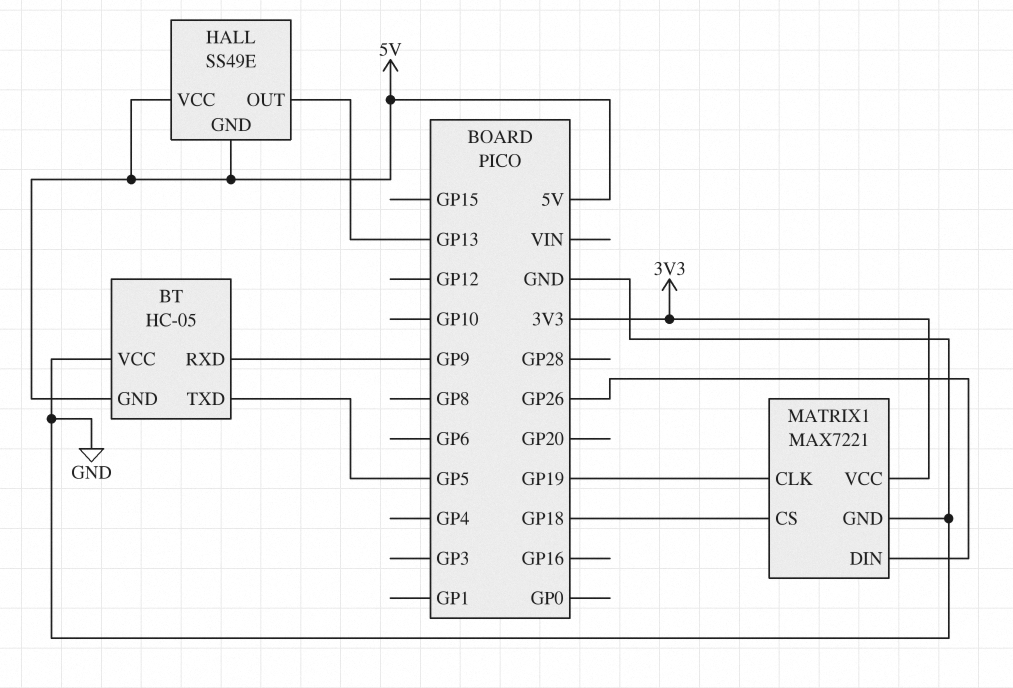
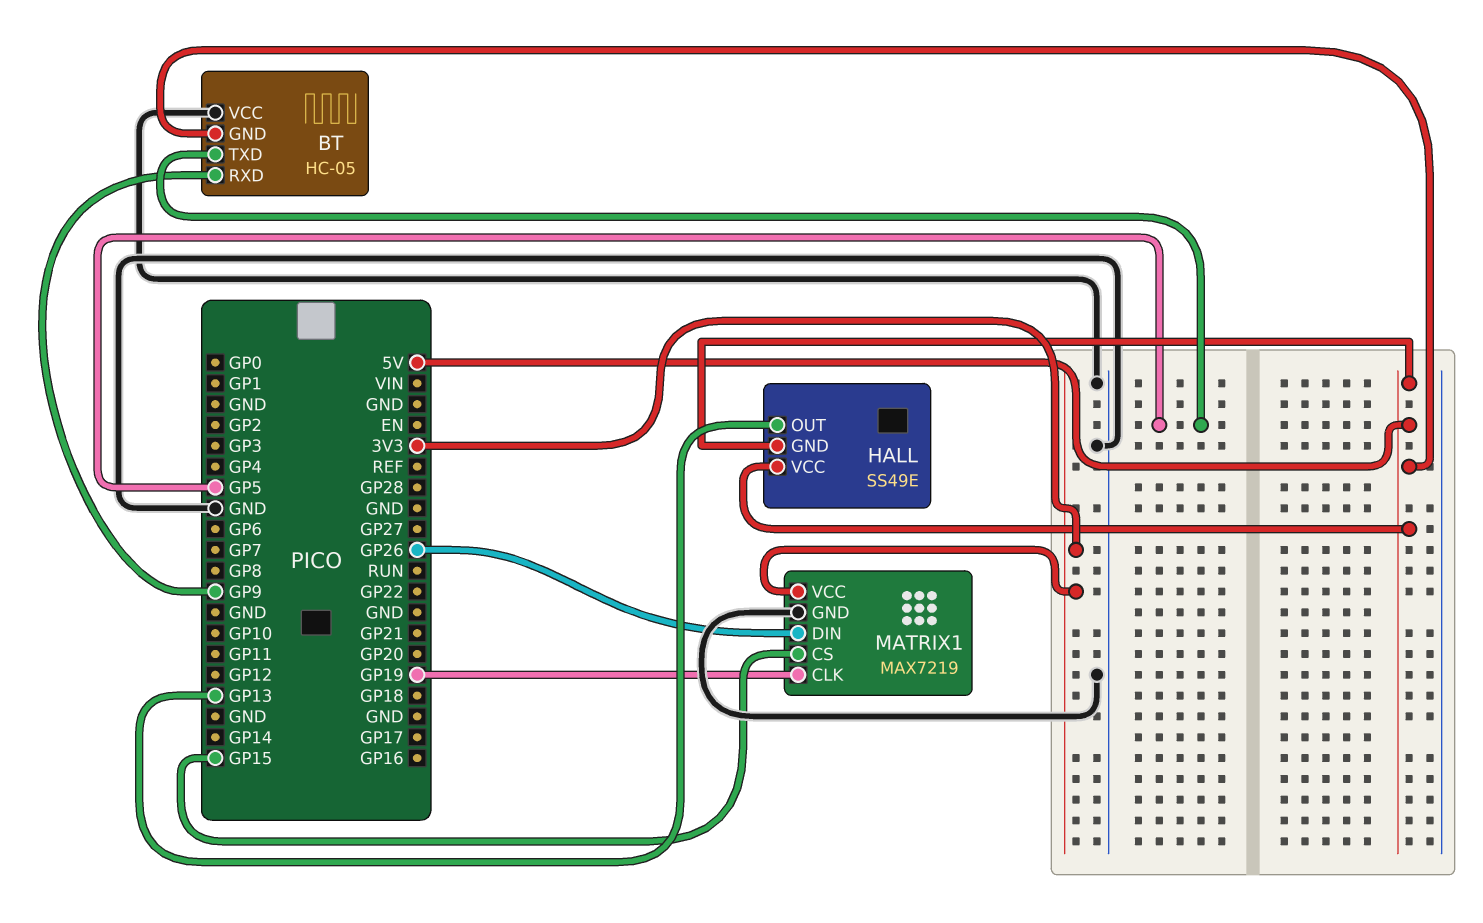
MATRIX1: MAX7221 -> MAX7219
MATRIX1 pin CS: GP18 -> GP15

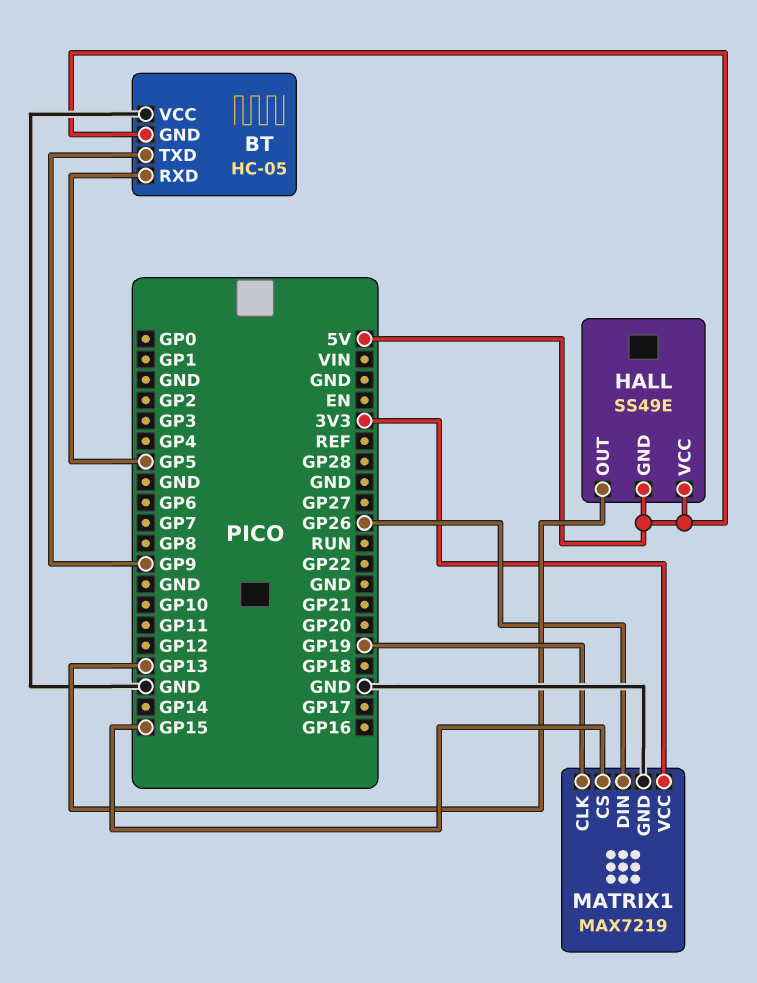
BT pin RXD: GP9 -> GP5
BT pin TXD: GP5 -> GP9

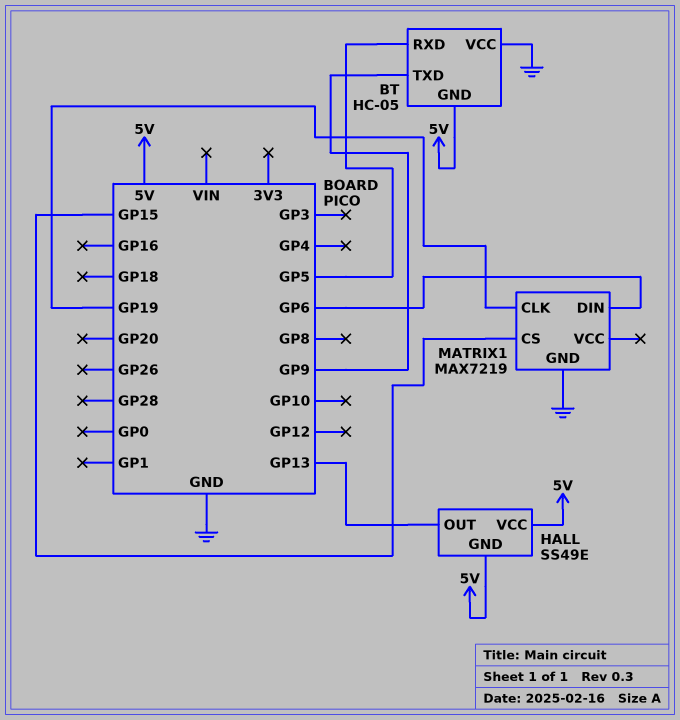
MATRIX1 pin DIN: GP26 -> GP6
MATRIX1 pin VCC: 3V3 -> none

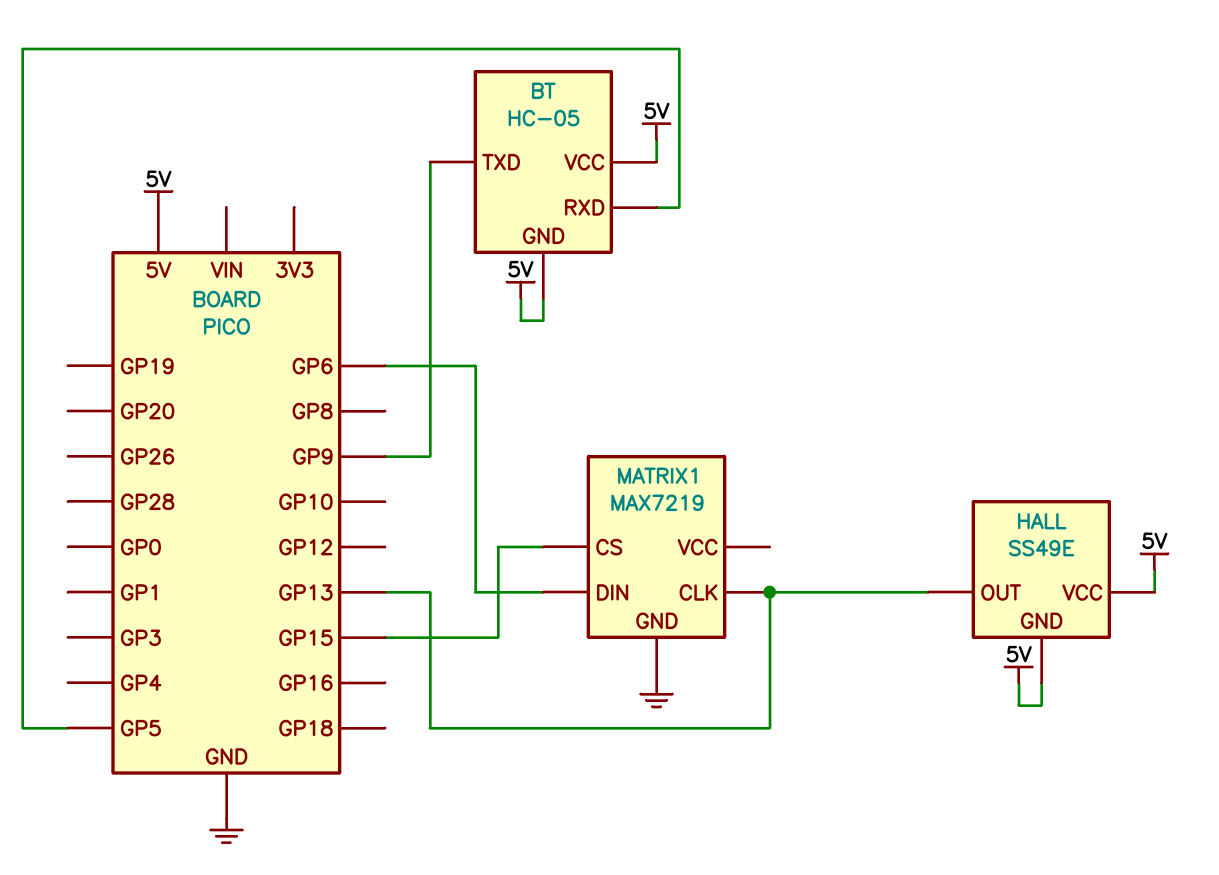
BT pin VCC: GND -> 5V
MATRIX1 pin CLK: GP19 -> GP13

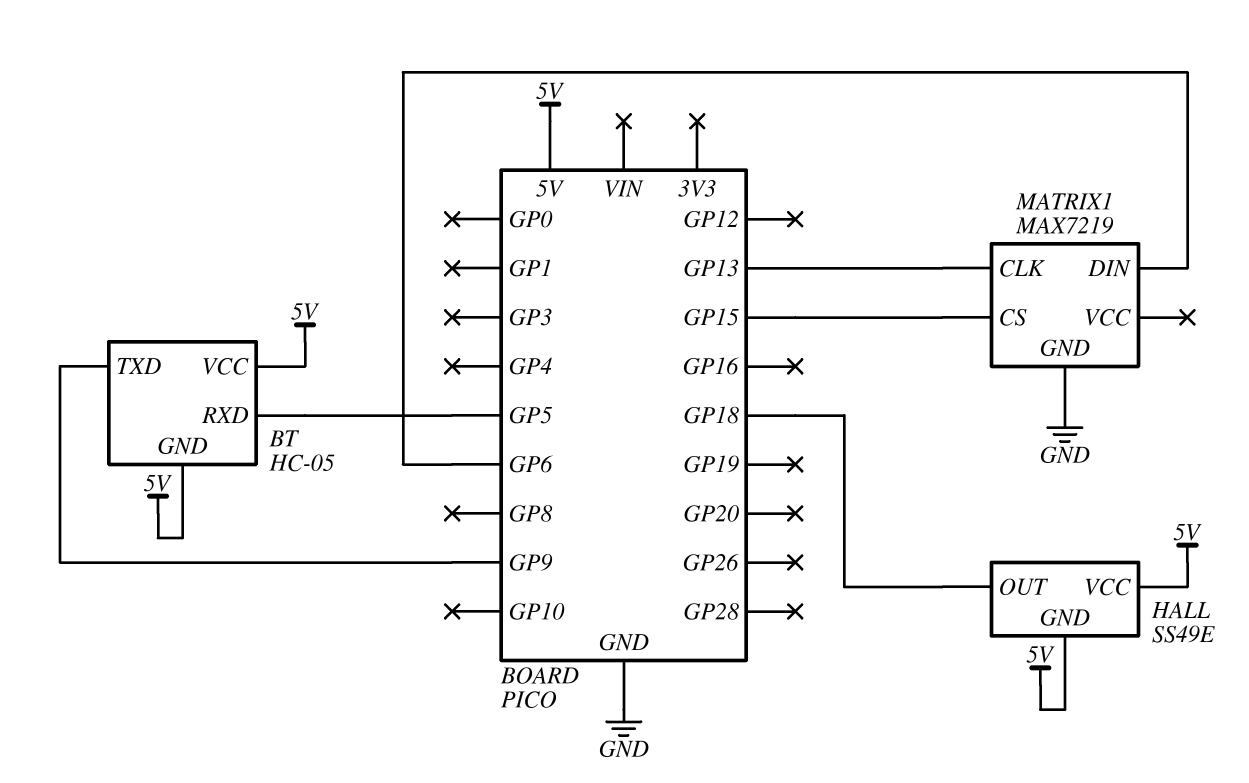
HALL pin OUT: GP13 -> GP18

